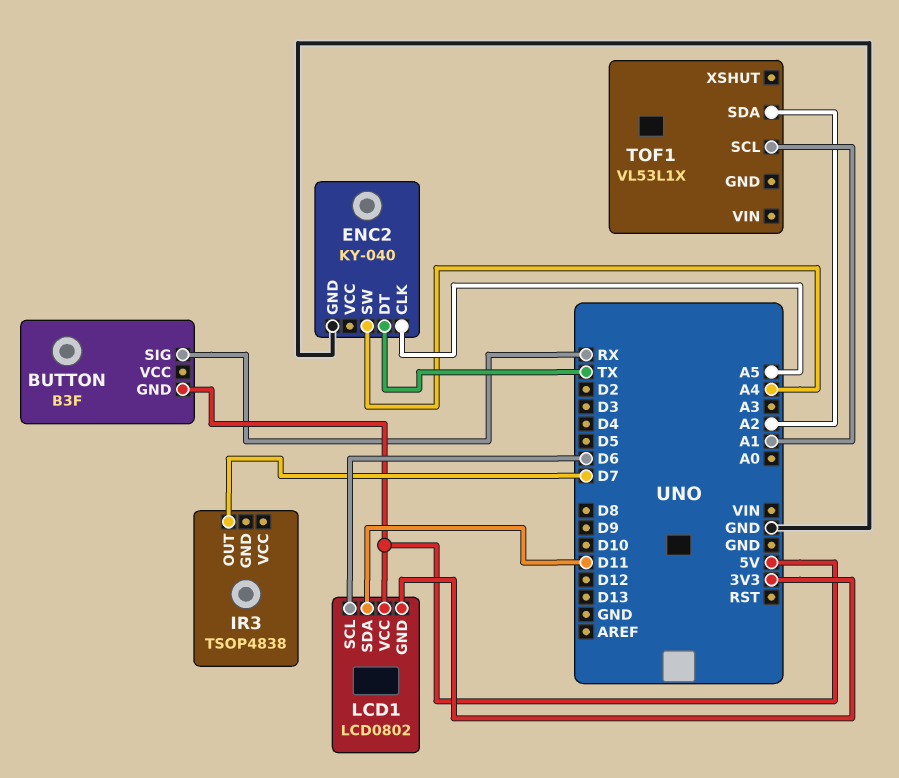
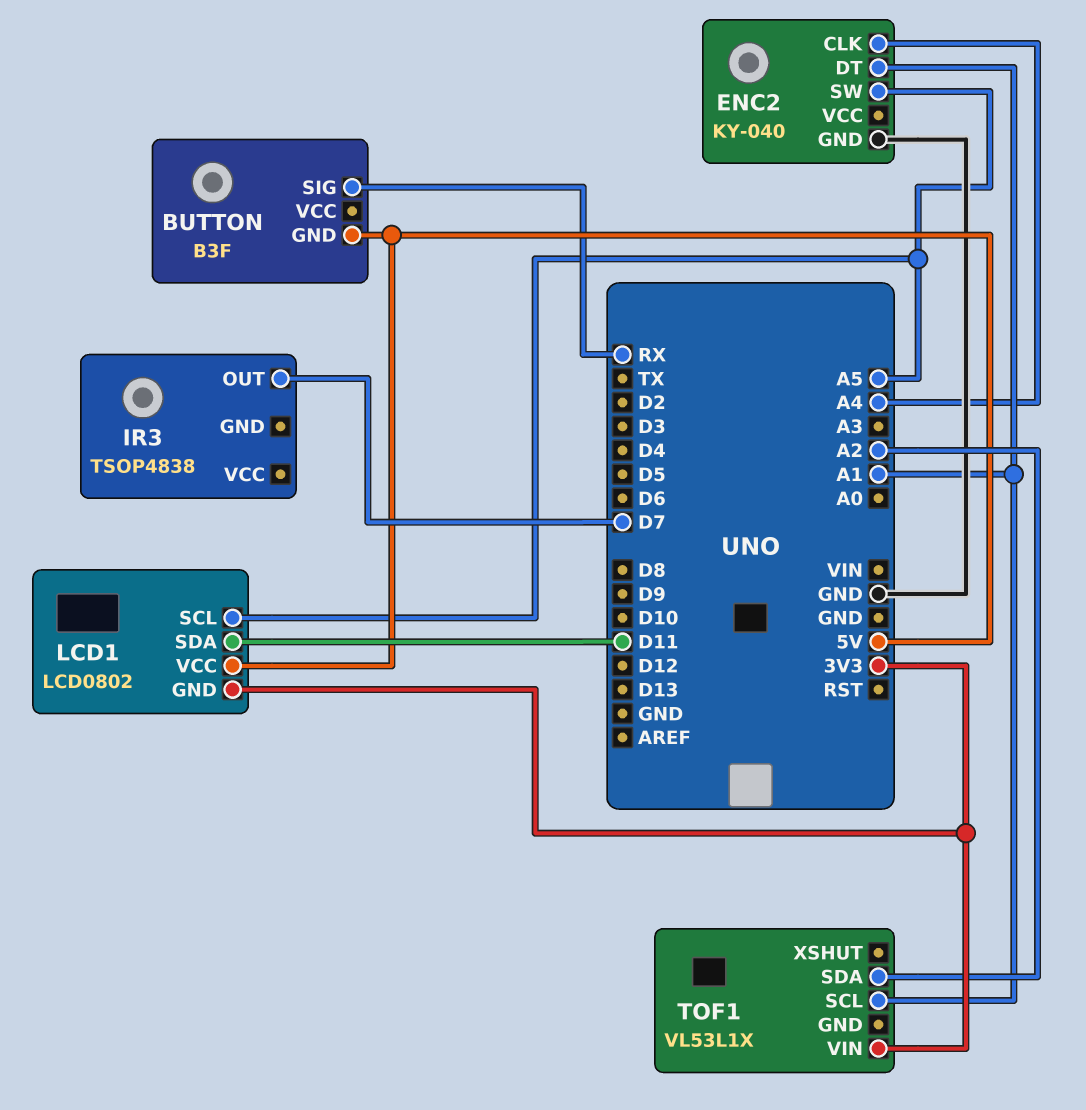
ENC2 pin CLK: A5 -> A4
ENC2 pin DT: TX -> A1
ENC2 pin SW: A4 -> A5
LCD1 pin SCL: D6 -> A5
TOF1 pin VIN: none -> 3V3

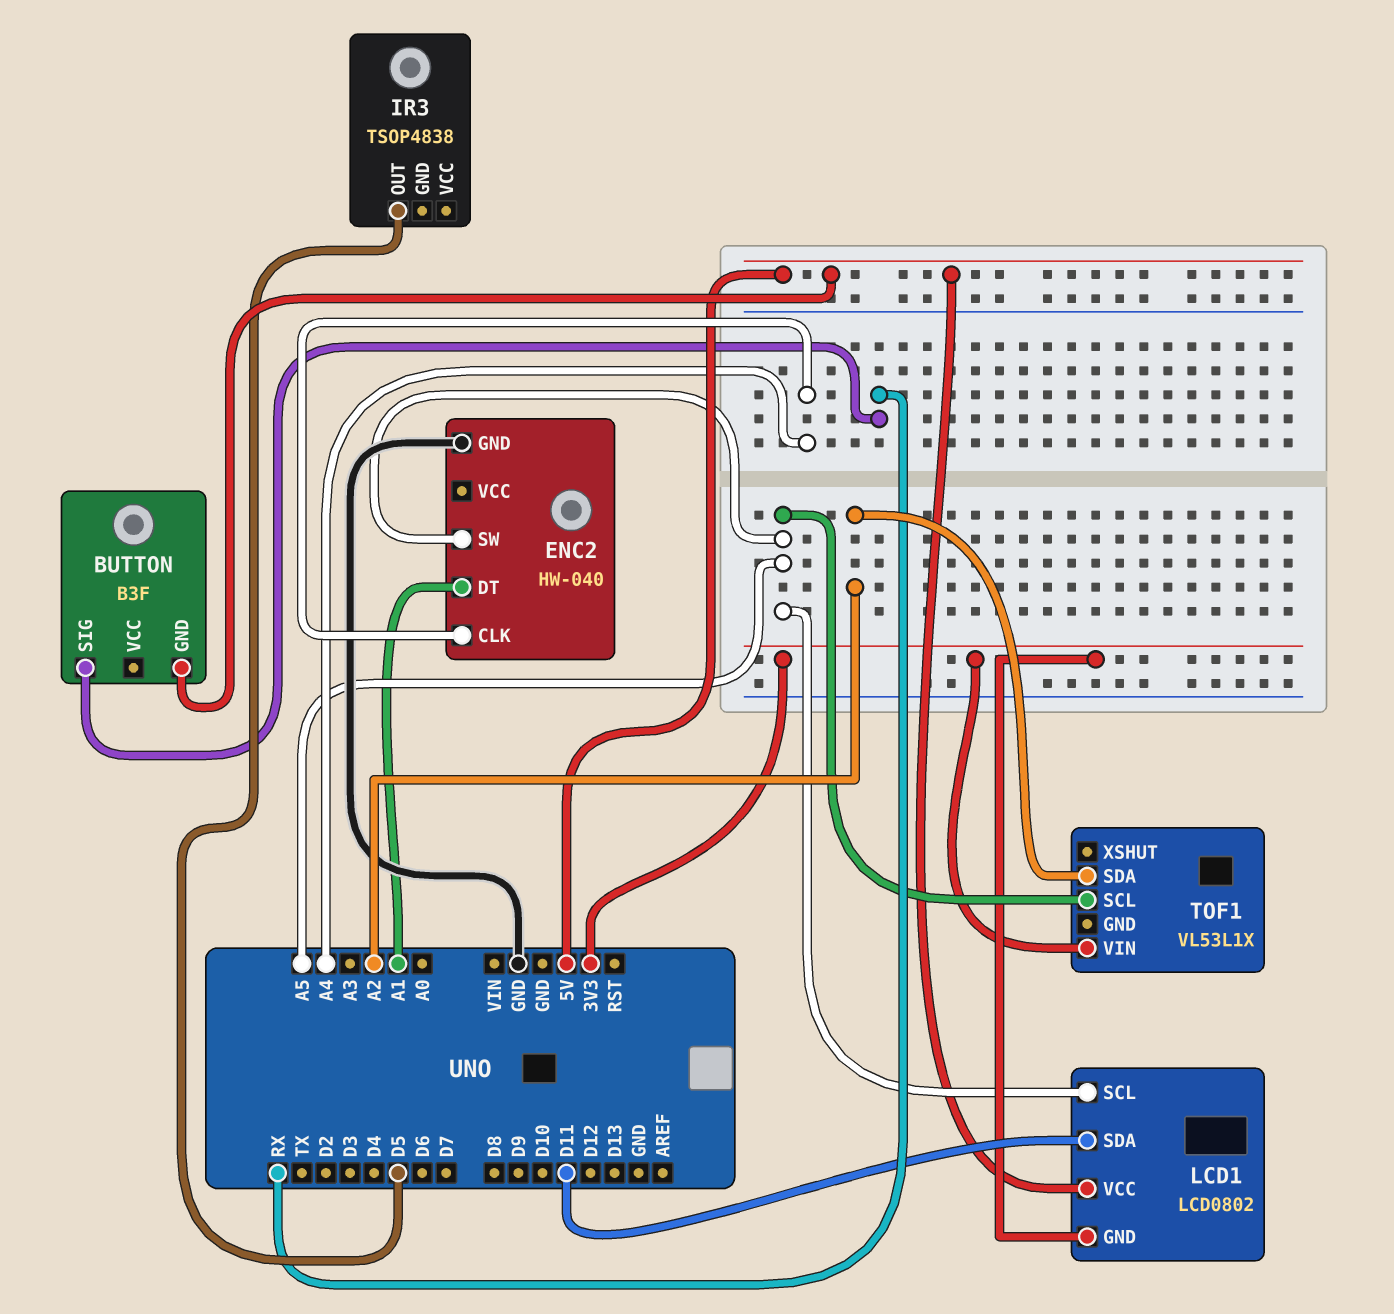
ENC2: KY-040 -> HW-040
IR3 pin OUT: D7 -> D5
TOF1 pin SCL: A1 -> A5

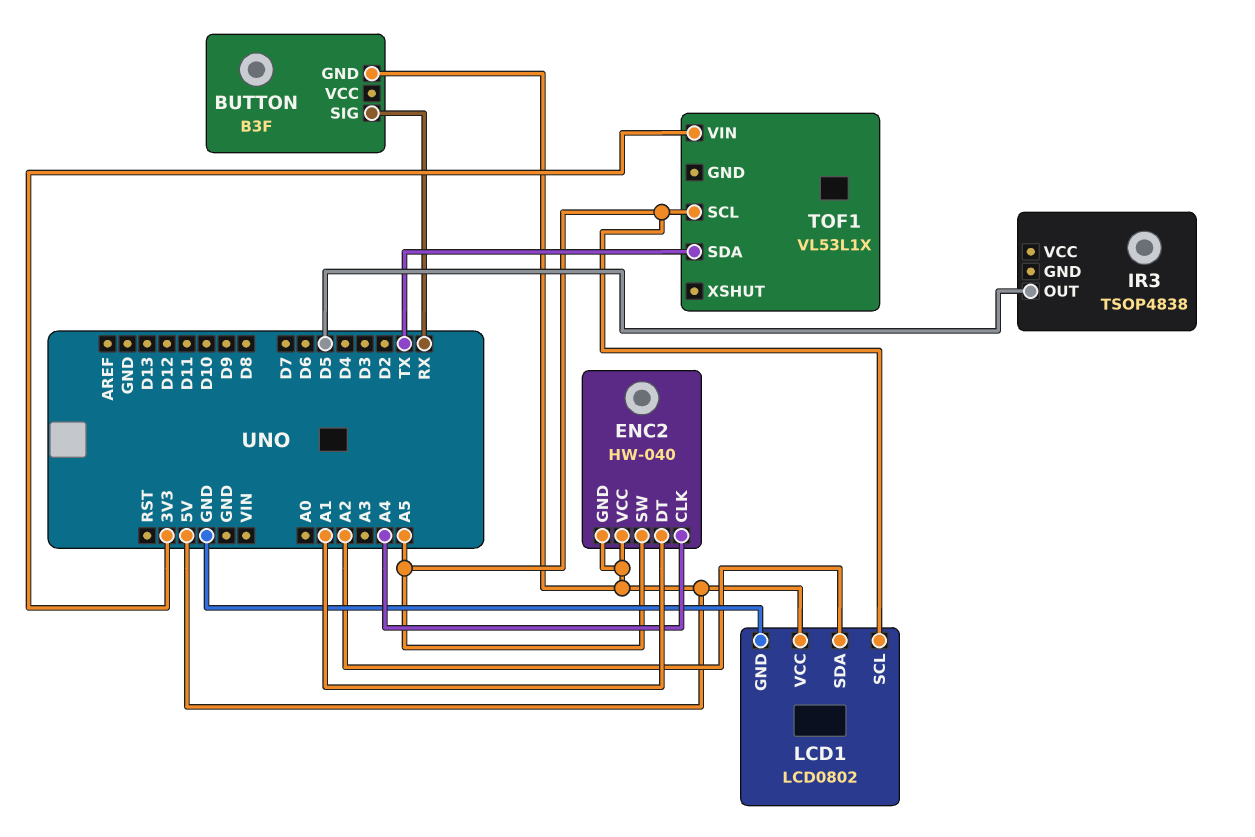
ENC2 pin GND: GND -> 5V
ENC2 pin VCC: none -> 5V
LCD1 pin GND: 3V3 -> GND
LCD1 pin SDA: D11 -> A2
TOF1 pin SDA: A2 -> TX

